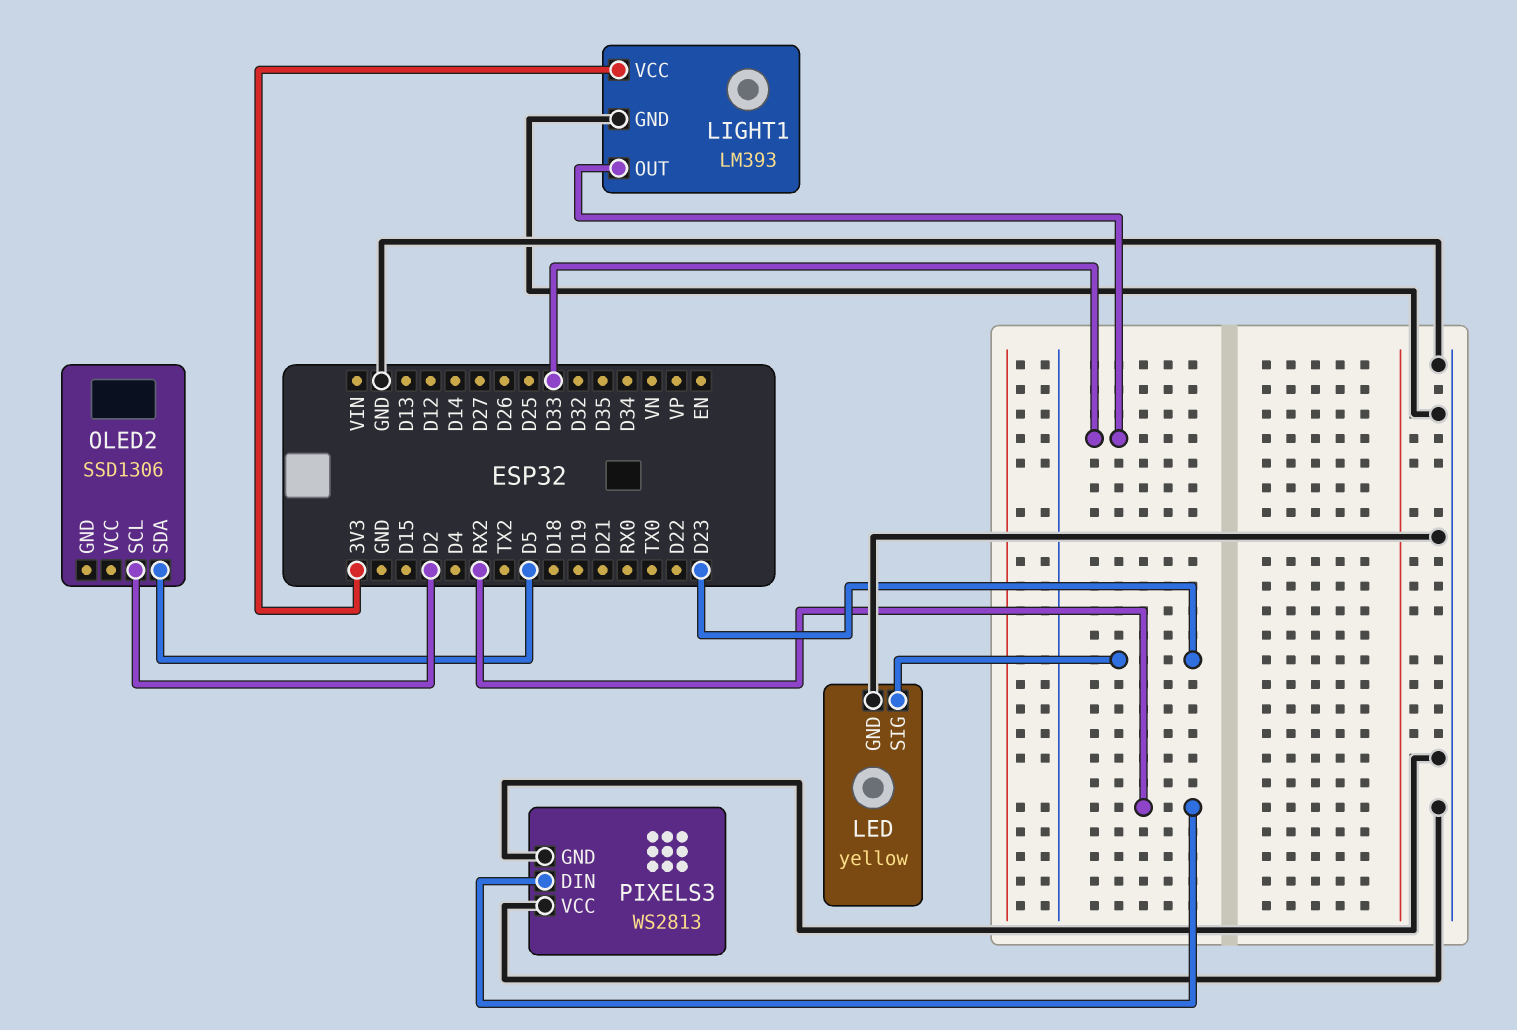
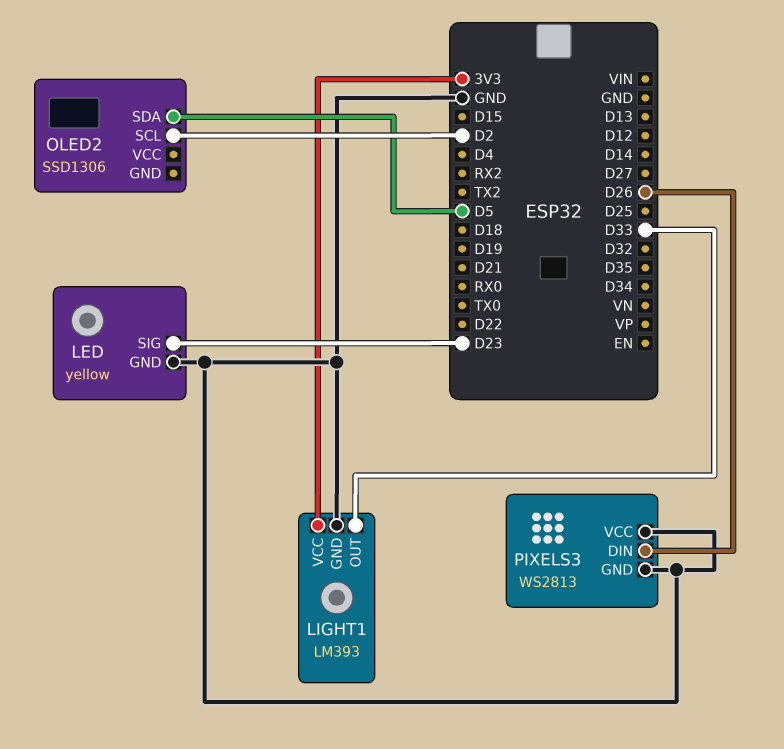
PIXELS3 pin DIN: RX2 -> D26

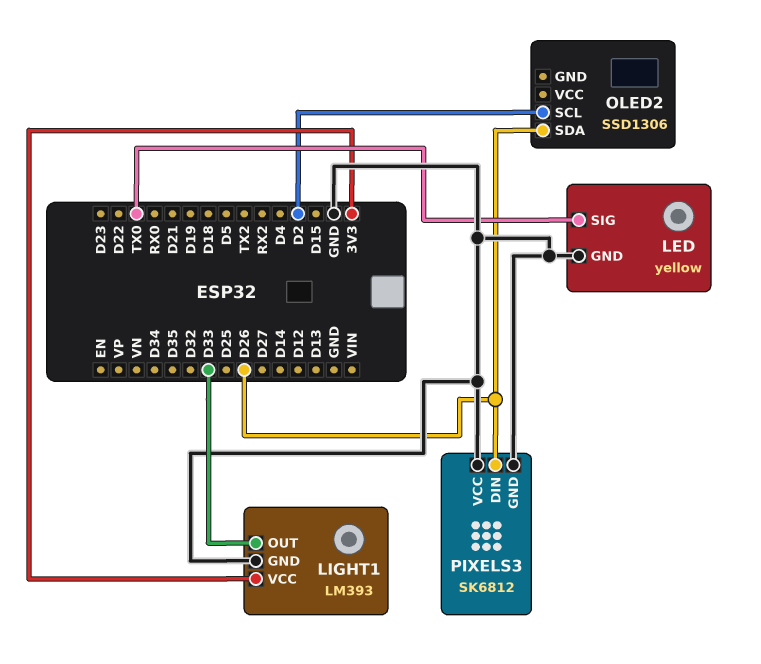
LED pin SIG: D23 -> TX0
OLED2 pin SDA: D5 -> D26
PIXELS3: WS2813 -> SK6812

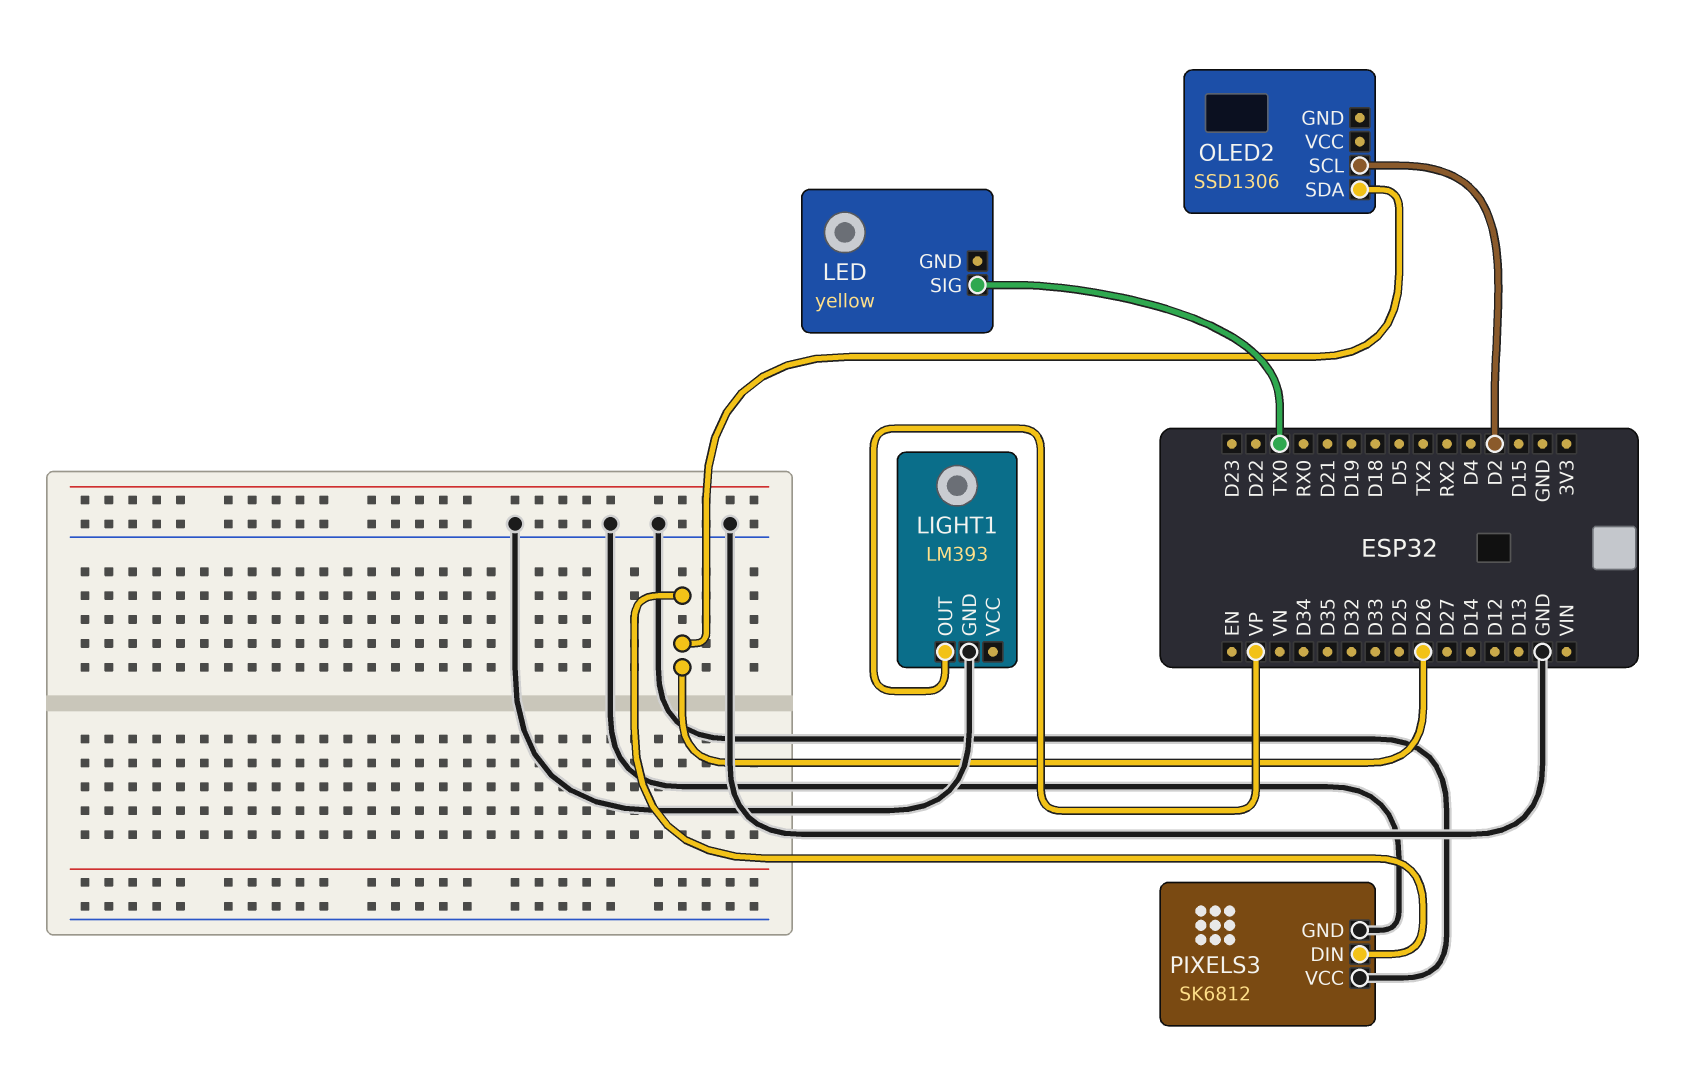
LED pin GND: GND -> none
LIGHT1 pin OUT: D33 -> VP
LIGHT1 pin VCC: 3V3 -> none

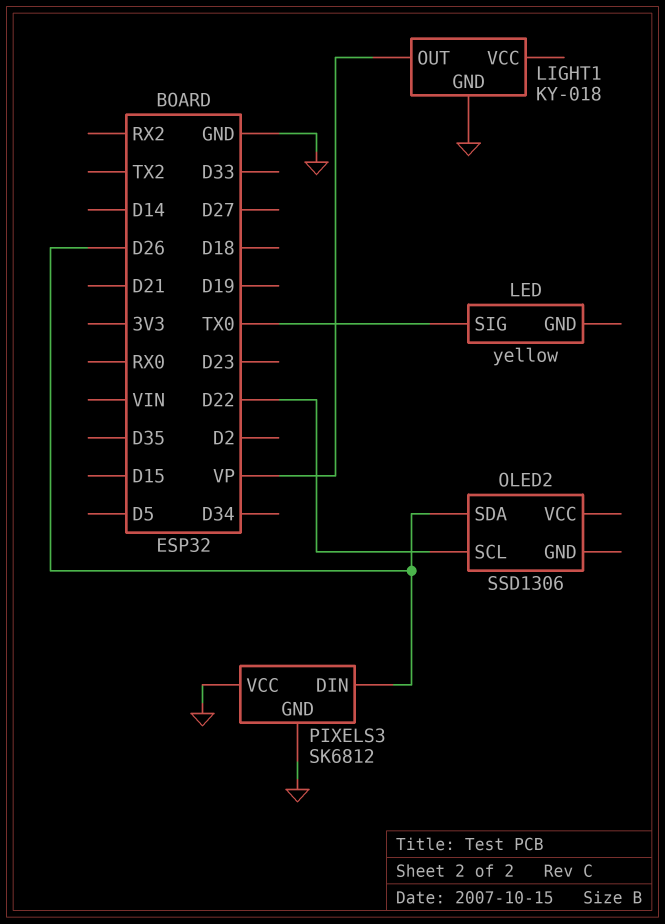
LIGHT1: LM393 -> KY-018
OLED2 pin SCL: D2 -> D22

